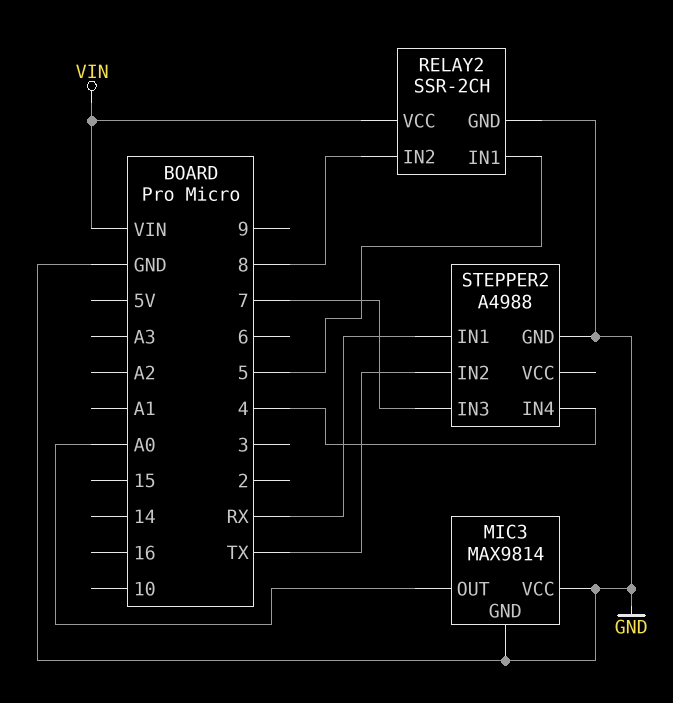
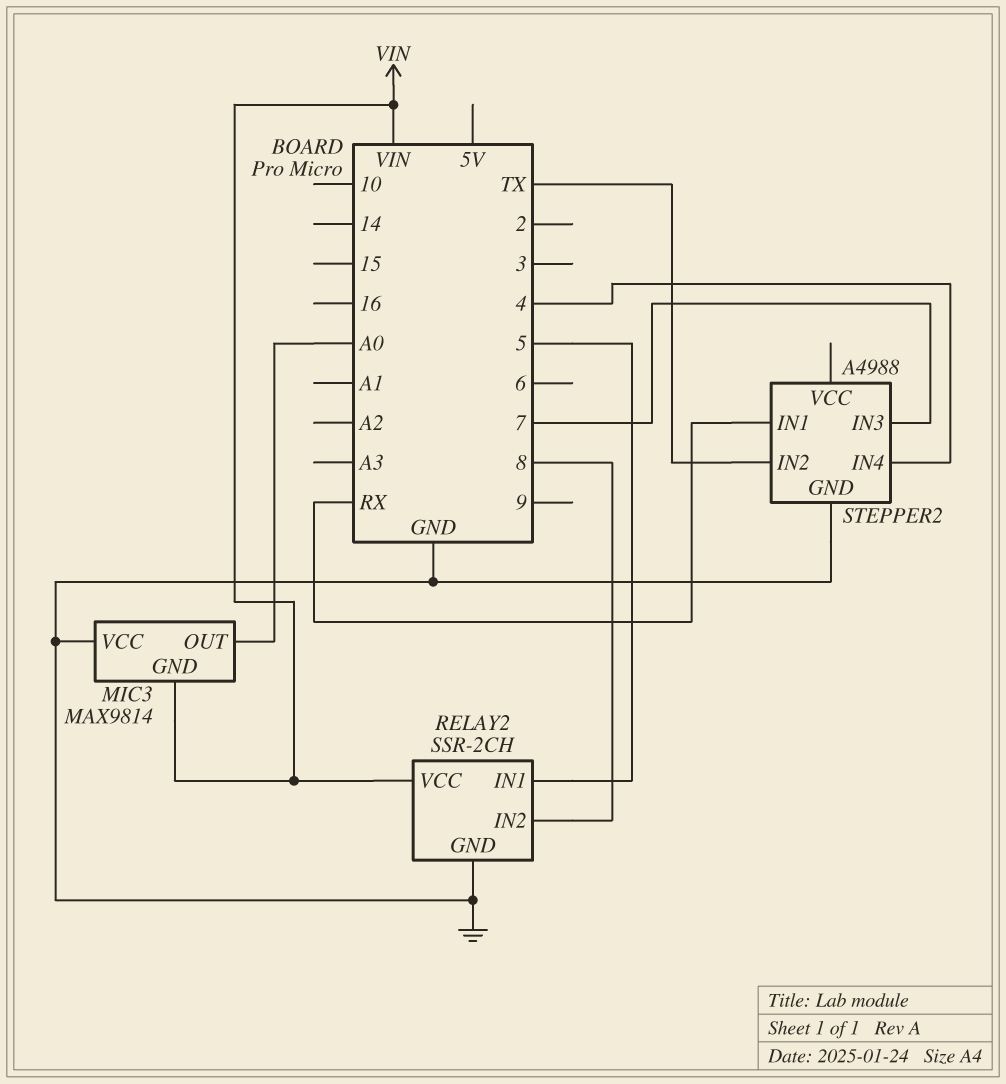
MIC3 pin GND: GND -> VIN

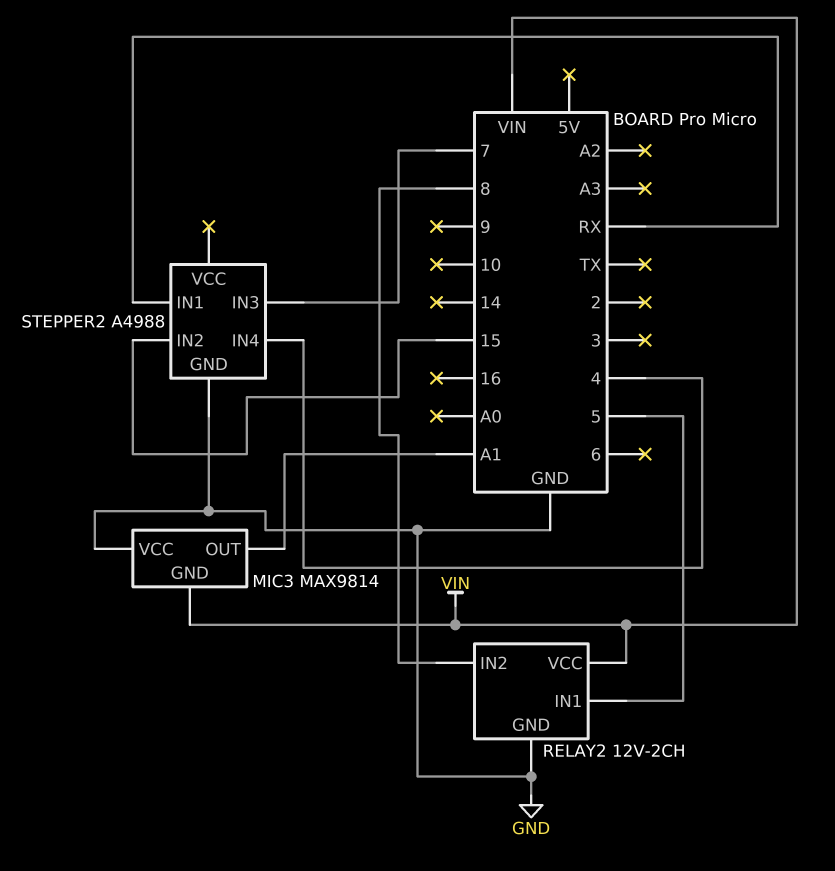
MIC3 pin OUT: A0 -> A1
RELAY2: SSR-2CH -> 12V-2CH
STEPPER2 pin IN2: TX -> 15

